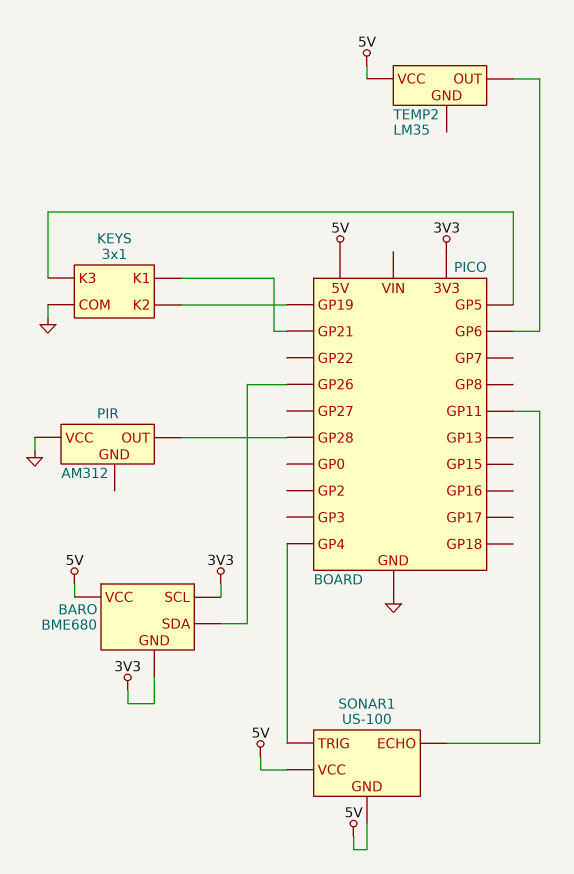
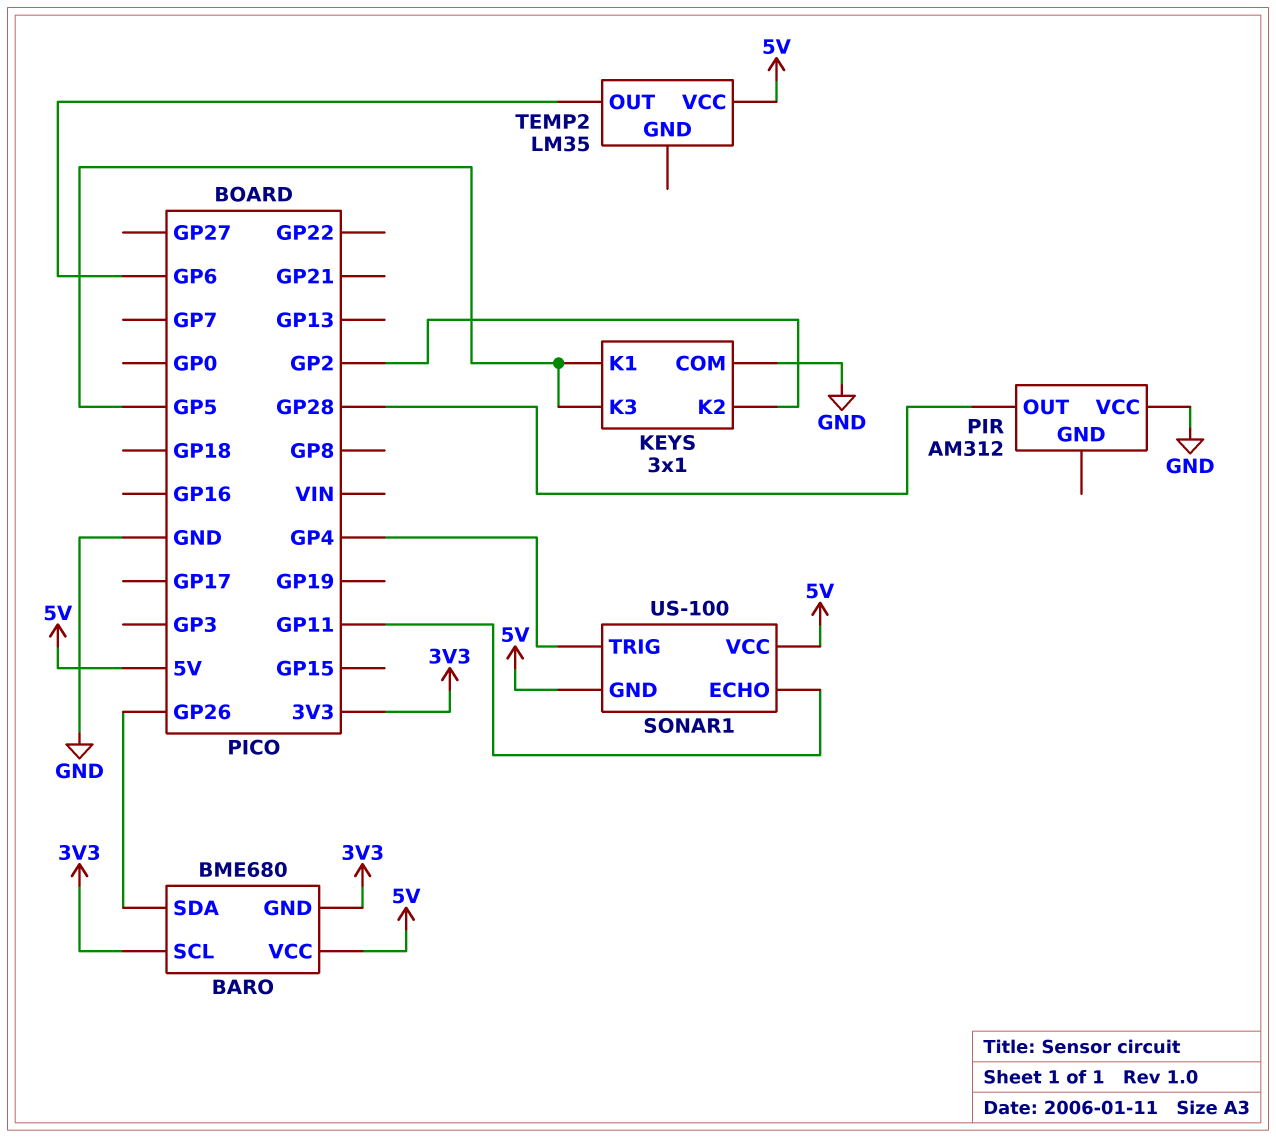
KEYS pin K1: GP21 -> GP5
KEYS pin K2: GP19 -> GP2

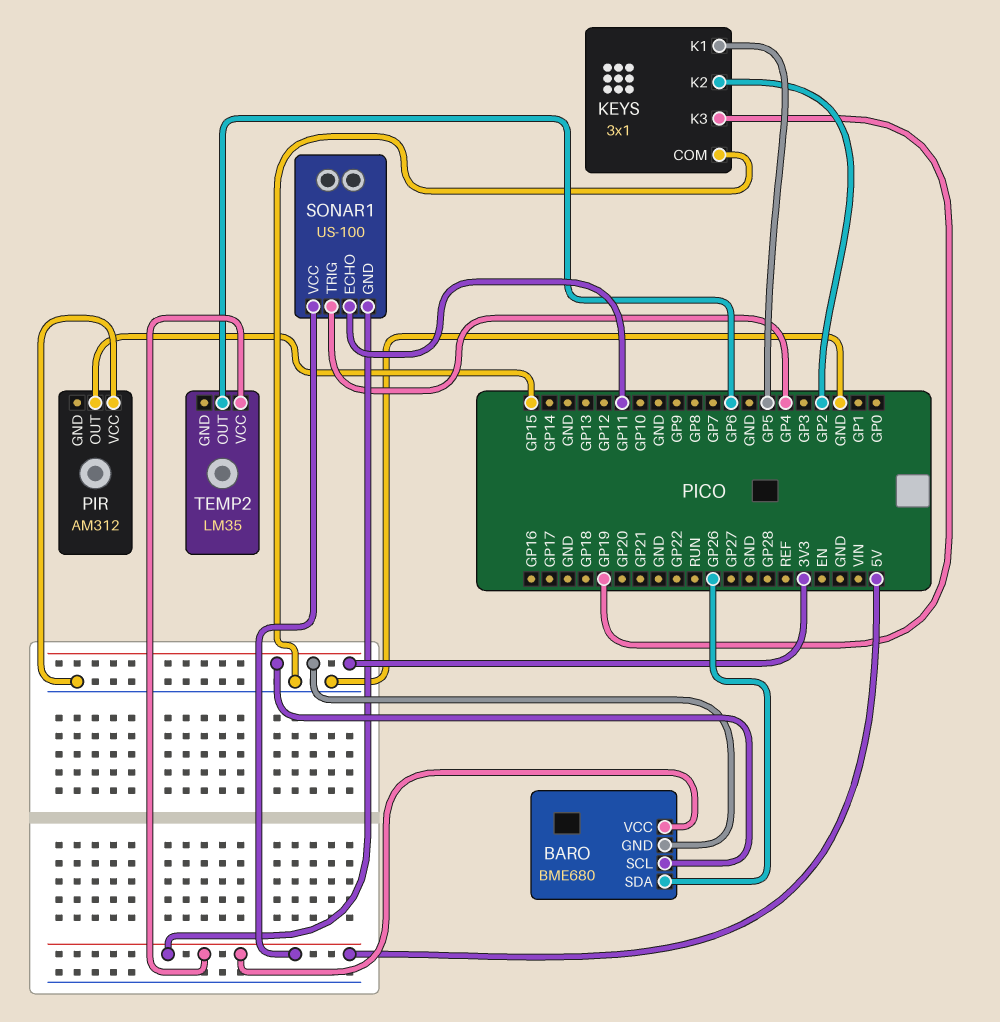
KEYS pin K3: GP5 -> GP19
PIR pin OUT: GP28 -> GP15

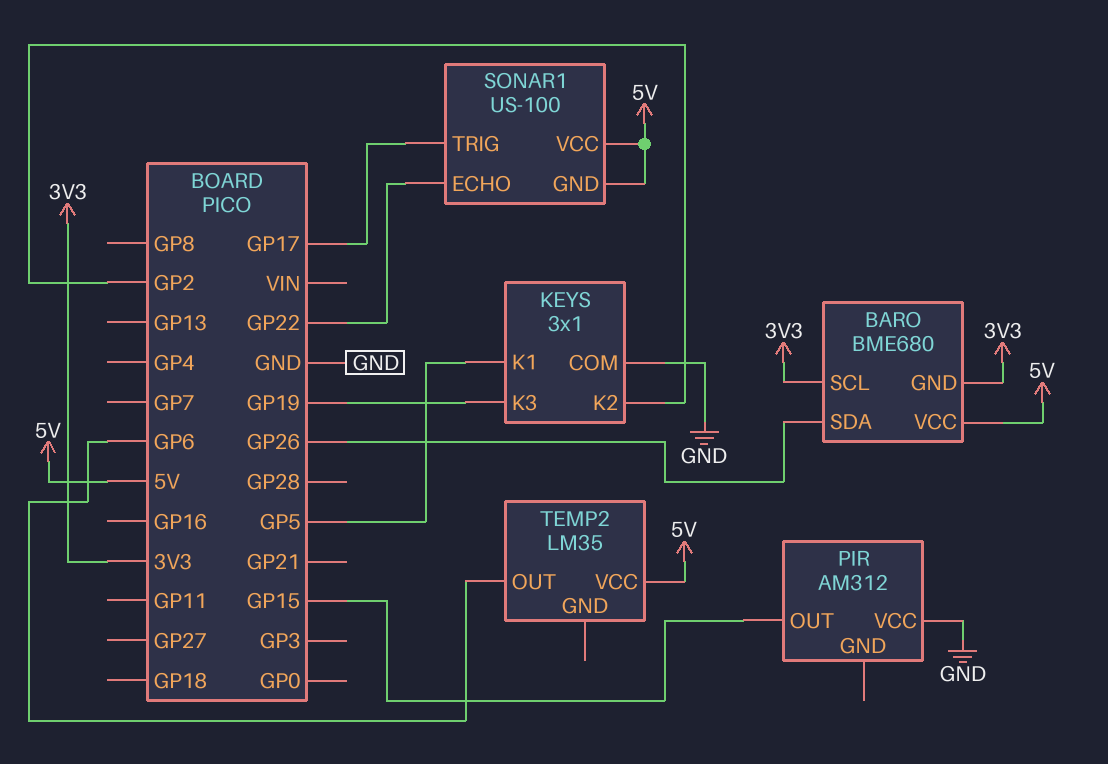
SONAR1 pin ECHO: GP11 -> GP22
SONAR1 pin TRIG: GP4 -> GP17

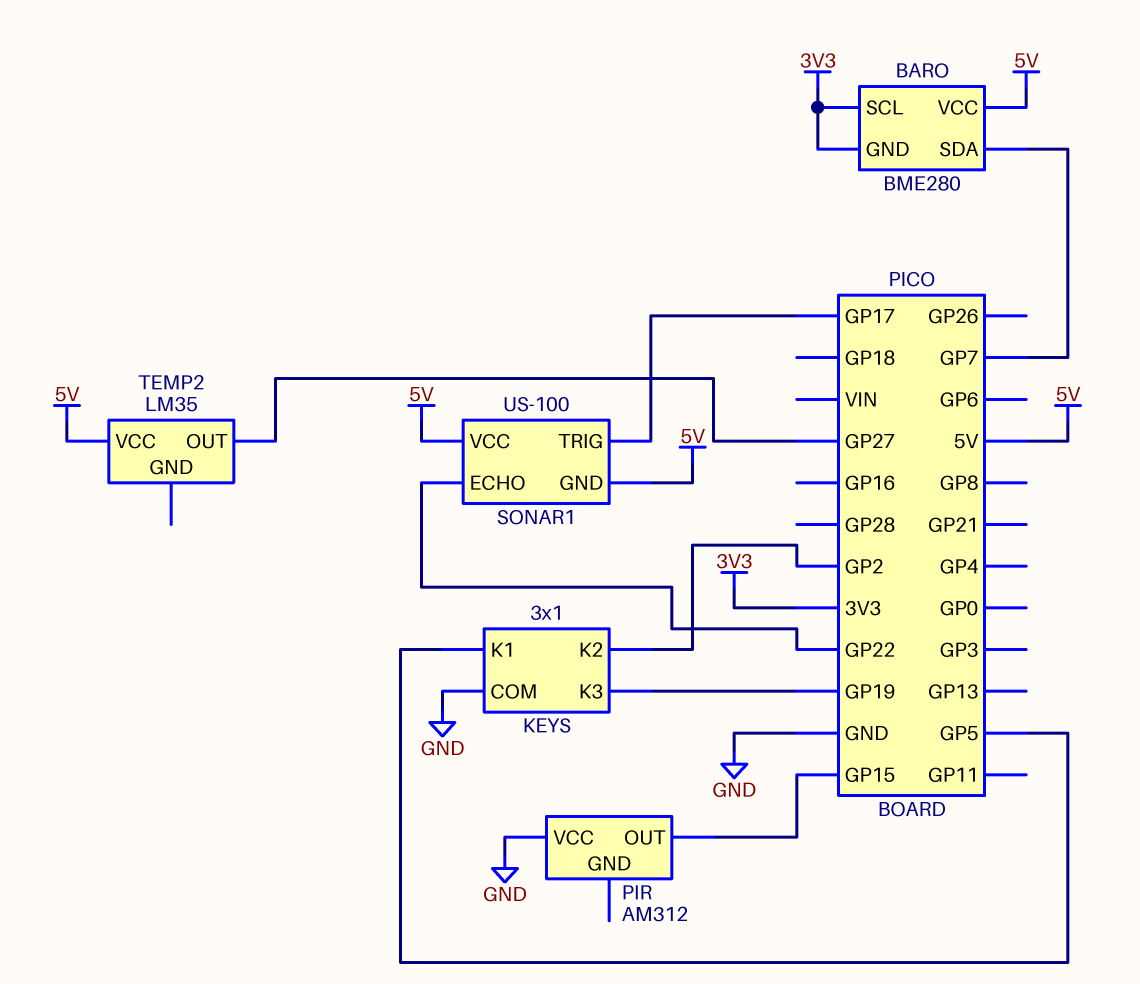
BARO: BME680 -> BME280
BARO pin SDA: GP26 -> GP7
TEMP2 pin OUT: GP6 -> GP27

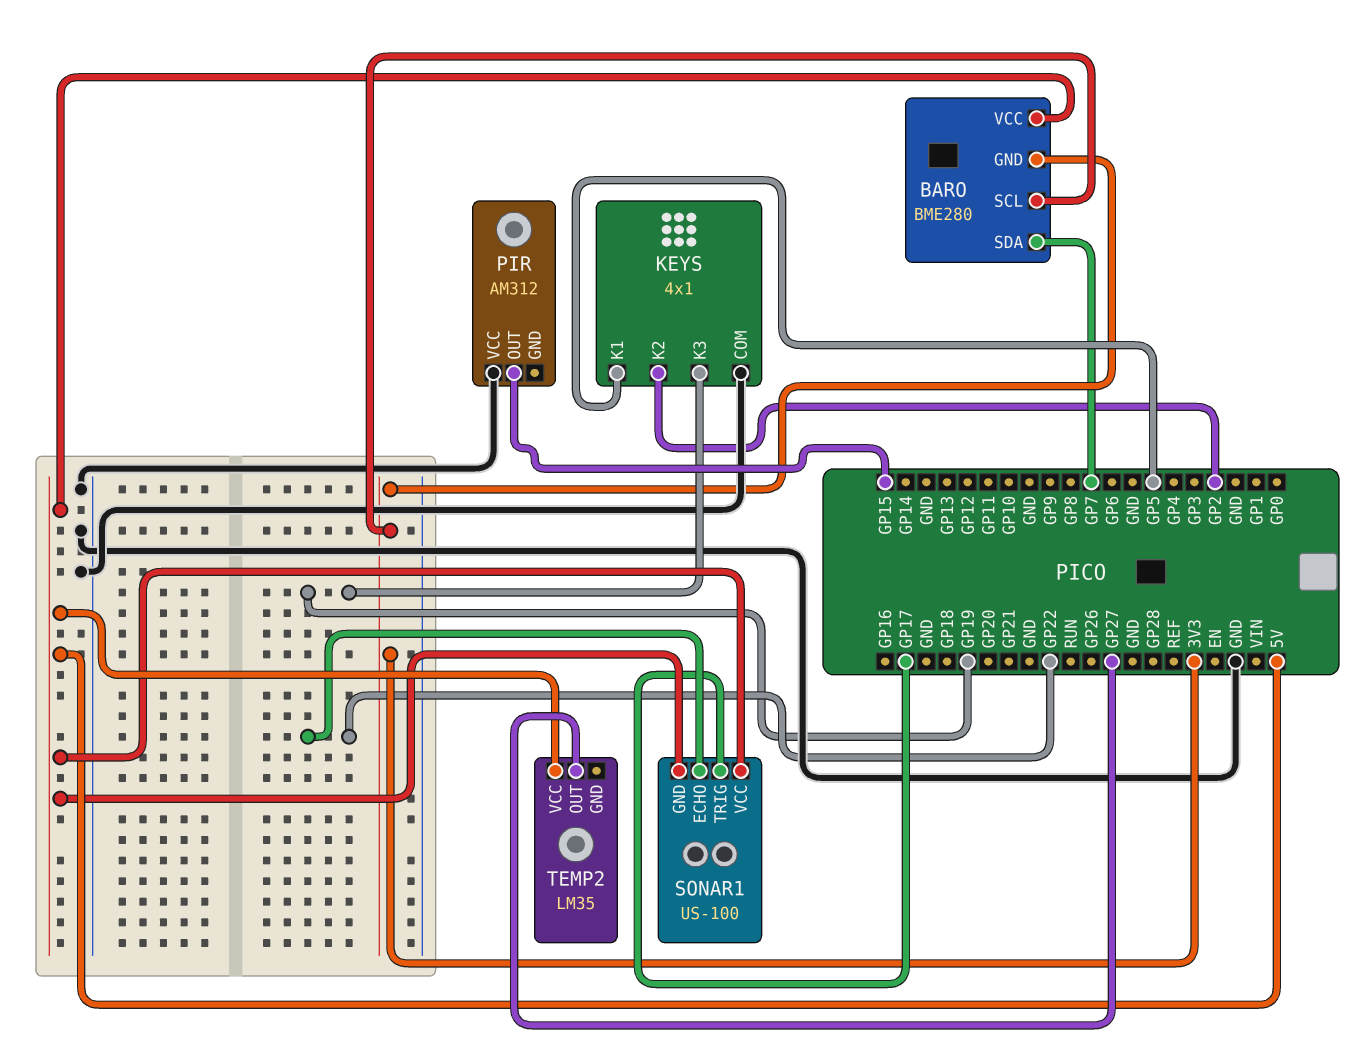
KEYS: 3x1 -> 4x1

